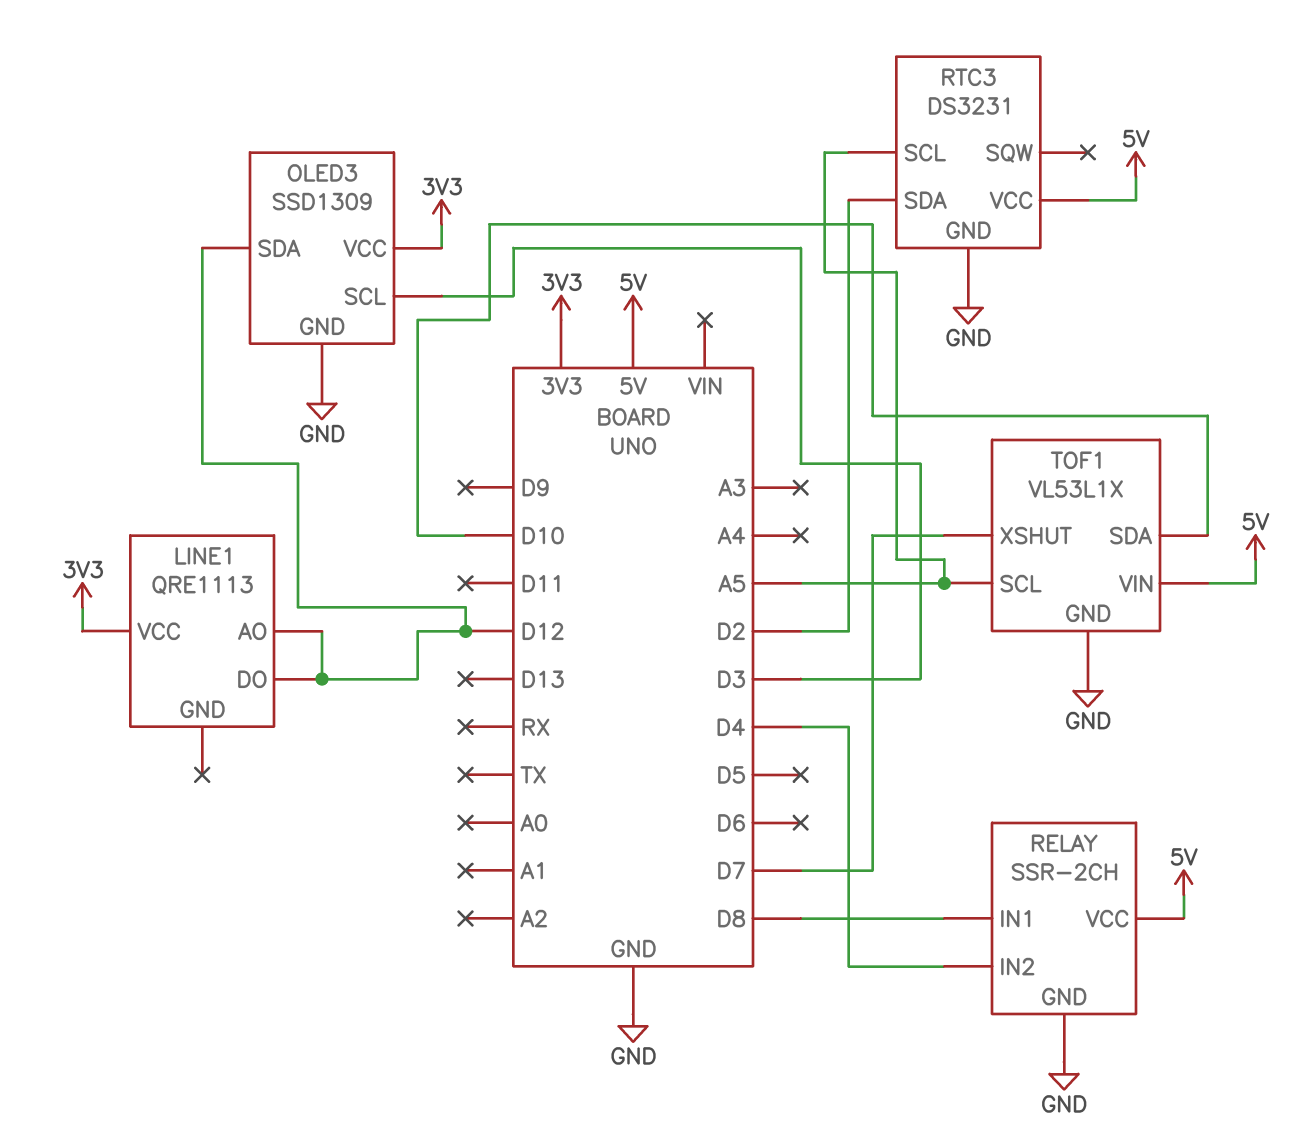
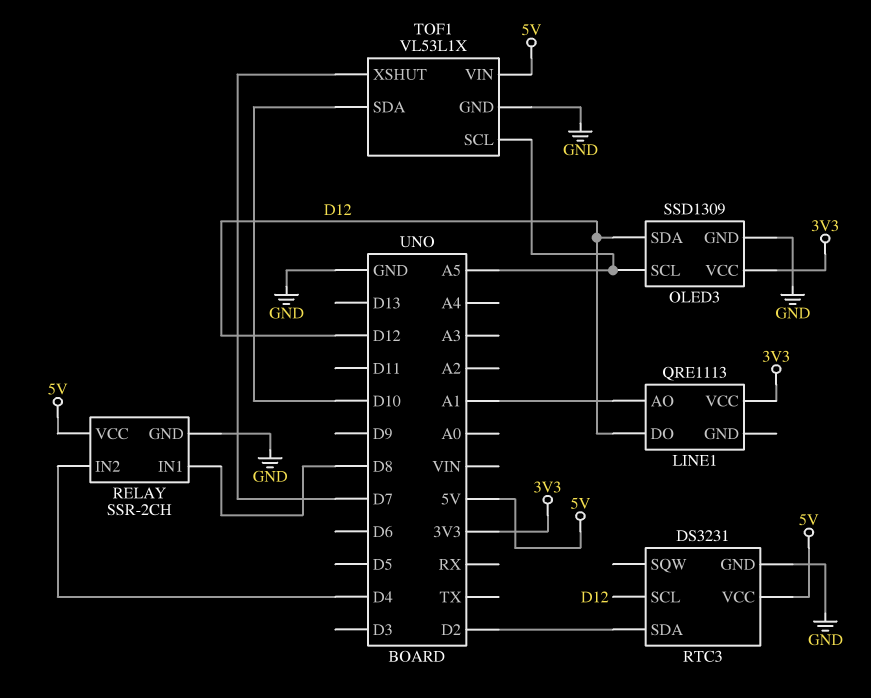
LINE1 pin AO: D12 -> A1
OLED3 pin SCL: D3 -> A5
RTC3 pin SCL: A5 -> D12

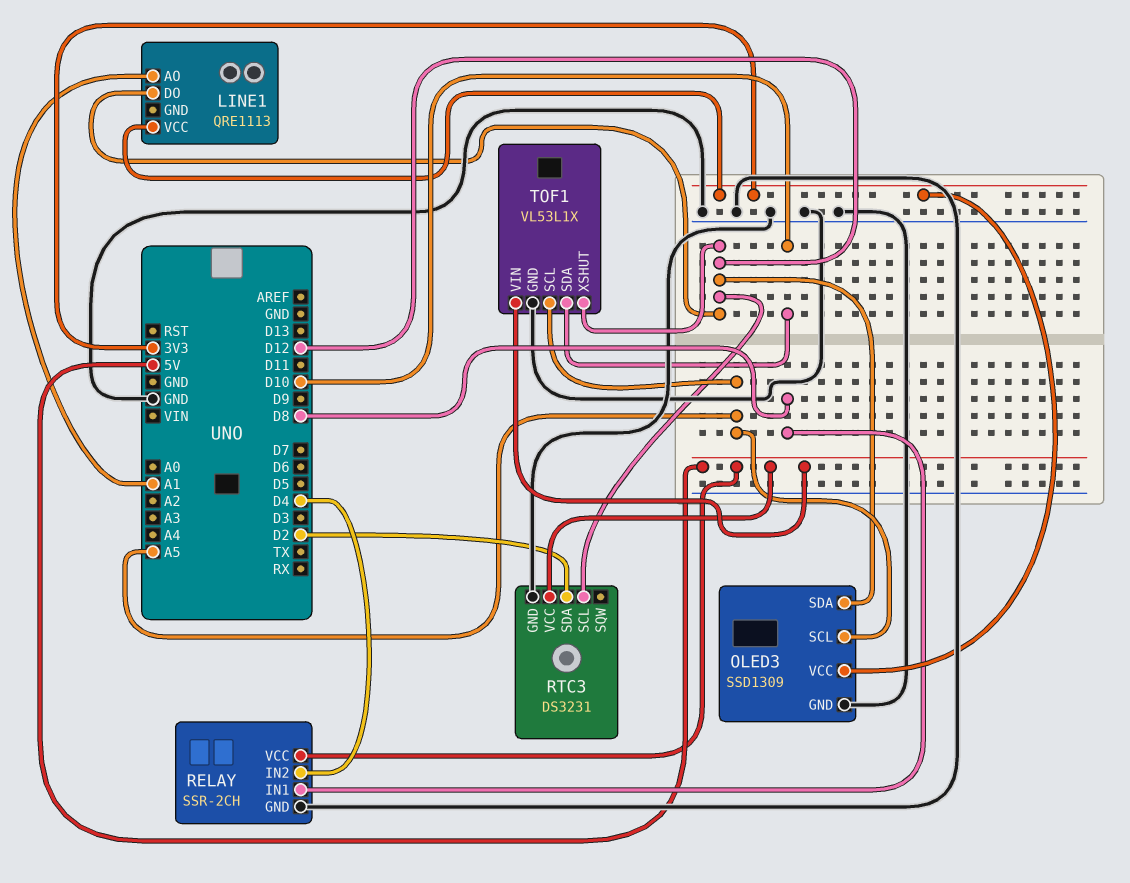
TOF1 pin XSHUT: D7 -> D12

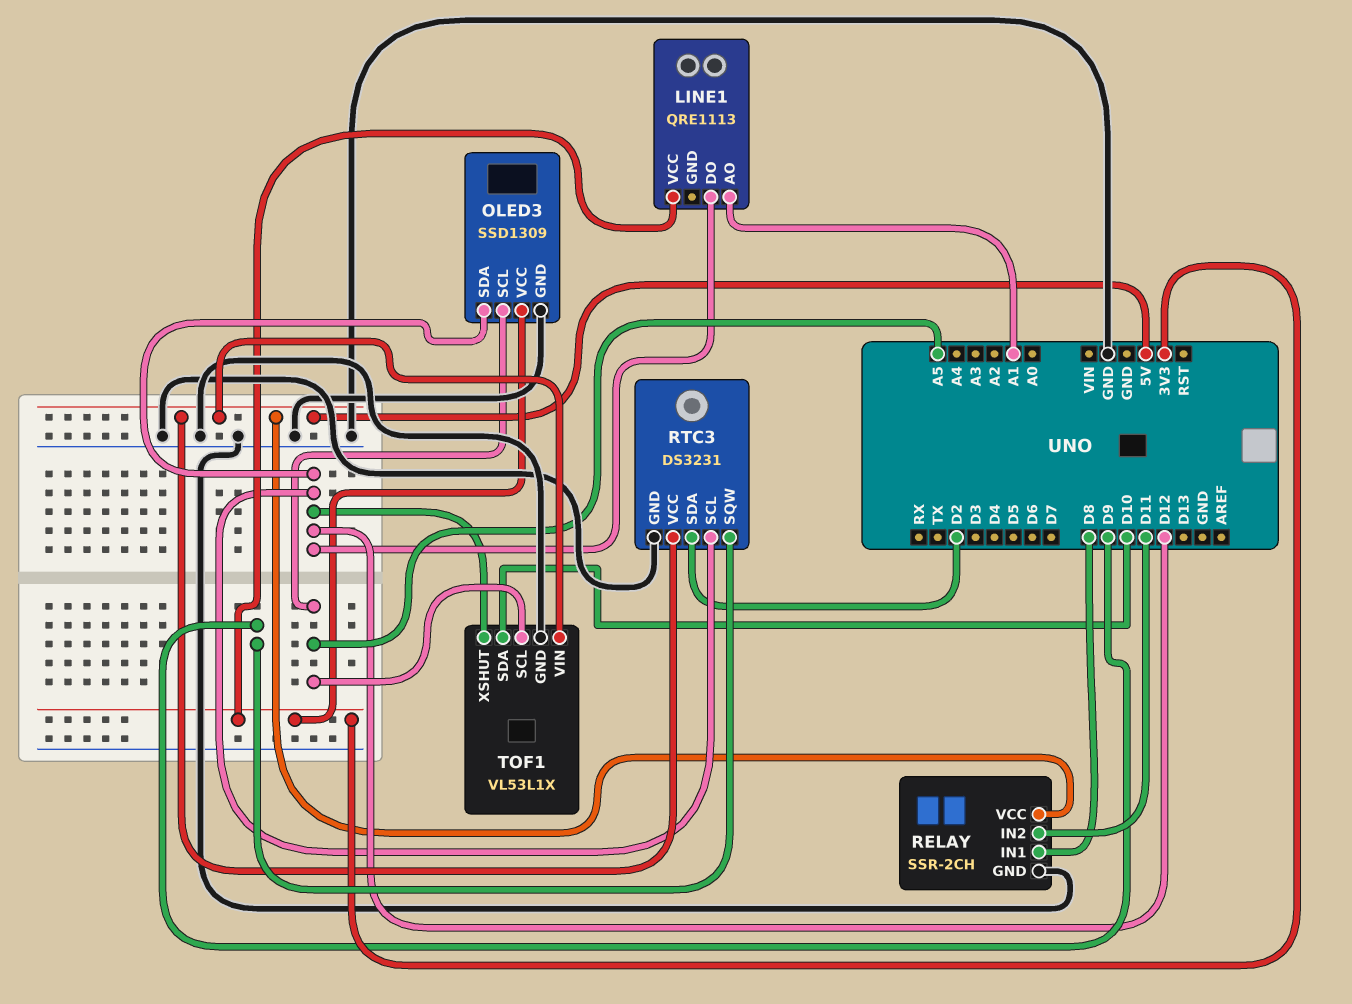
RELAY pin IN2: D4 -> D11
RTC3 pin SQW: none -> D9

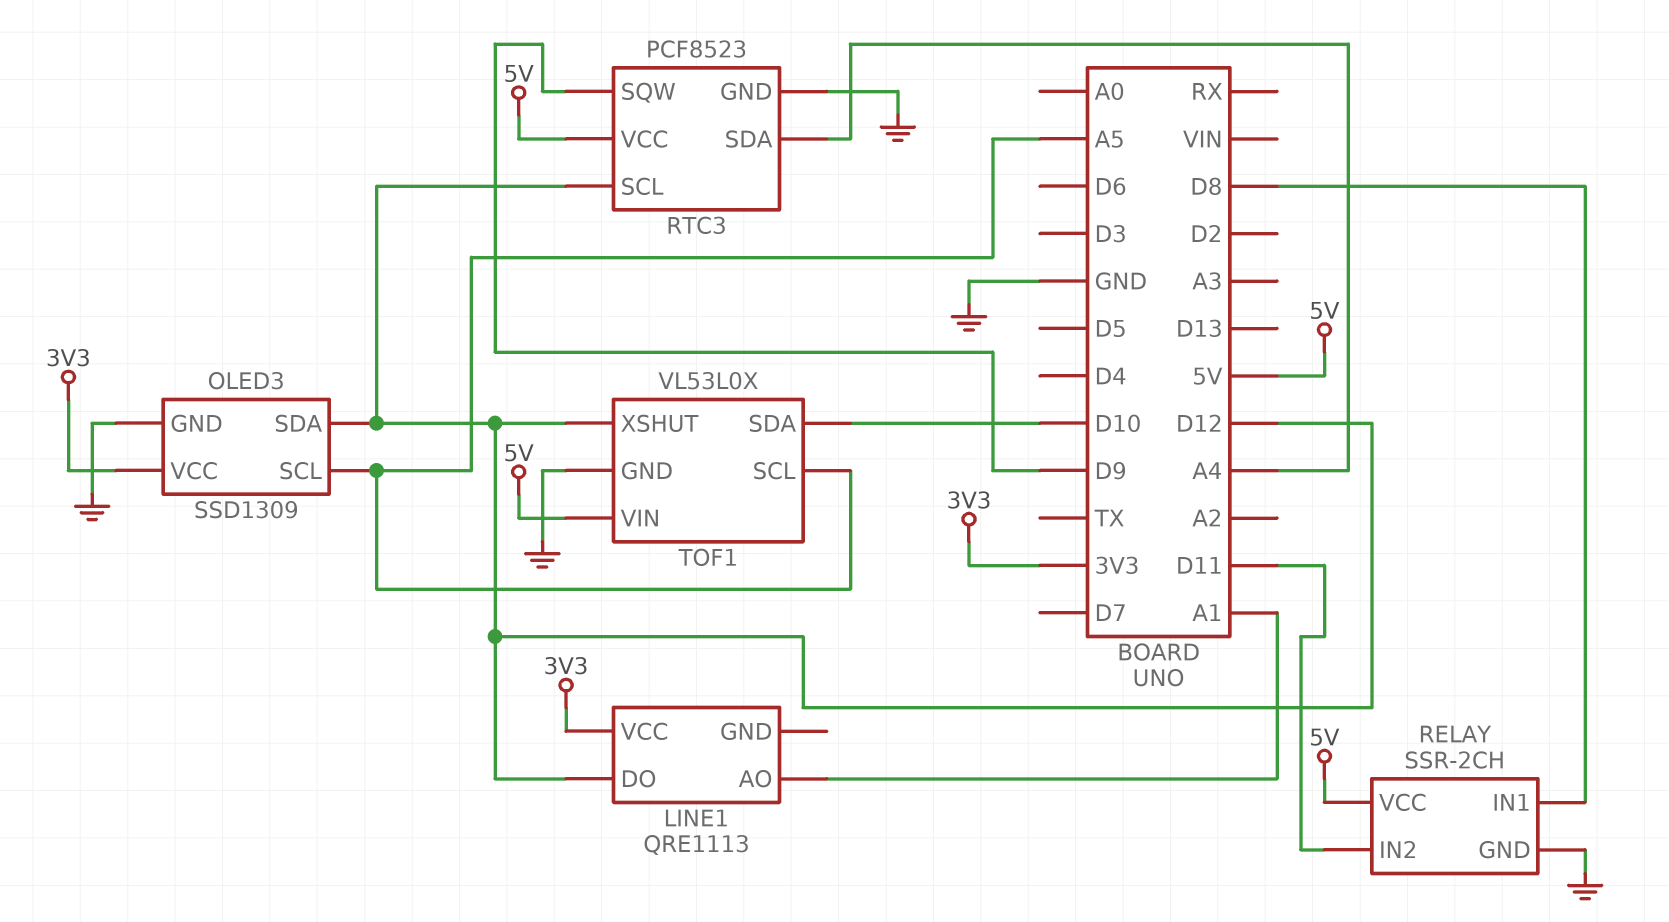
RTC3: DS3231 -> PCF8523
RTC3 pin SDA: D2 -> A4
TOF1: VL53L1X -> VL53L0X

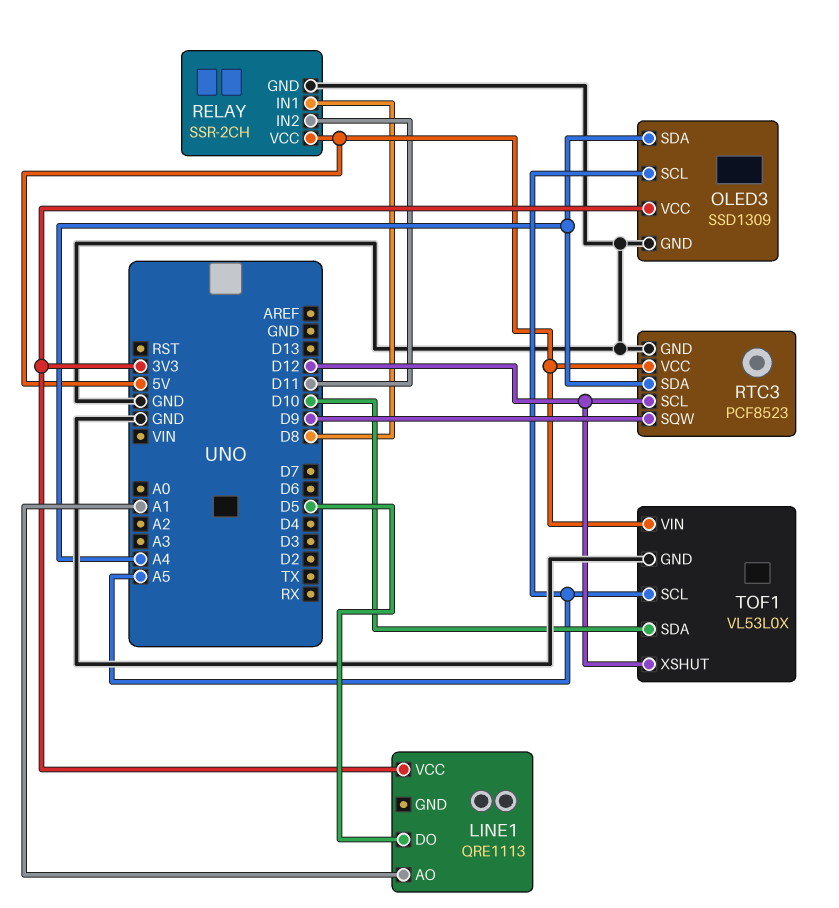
LINE1 pin DO: D12 -> D5
OLED3 pin SDA: D12 -> A4

